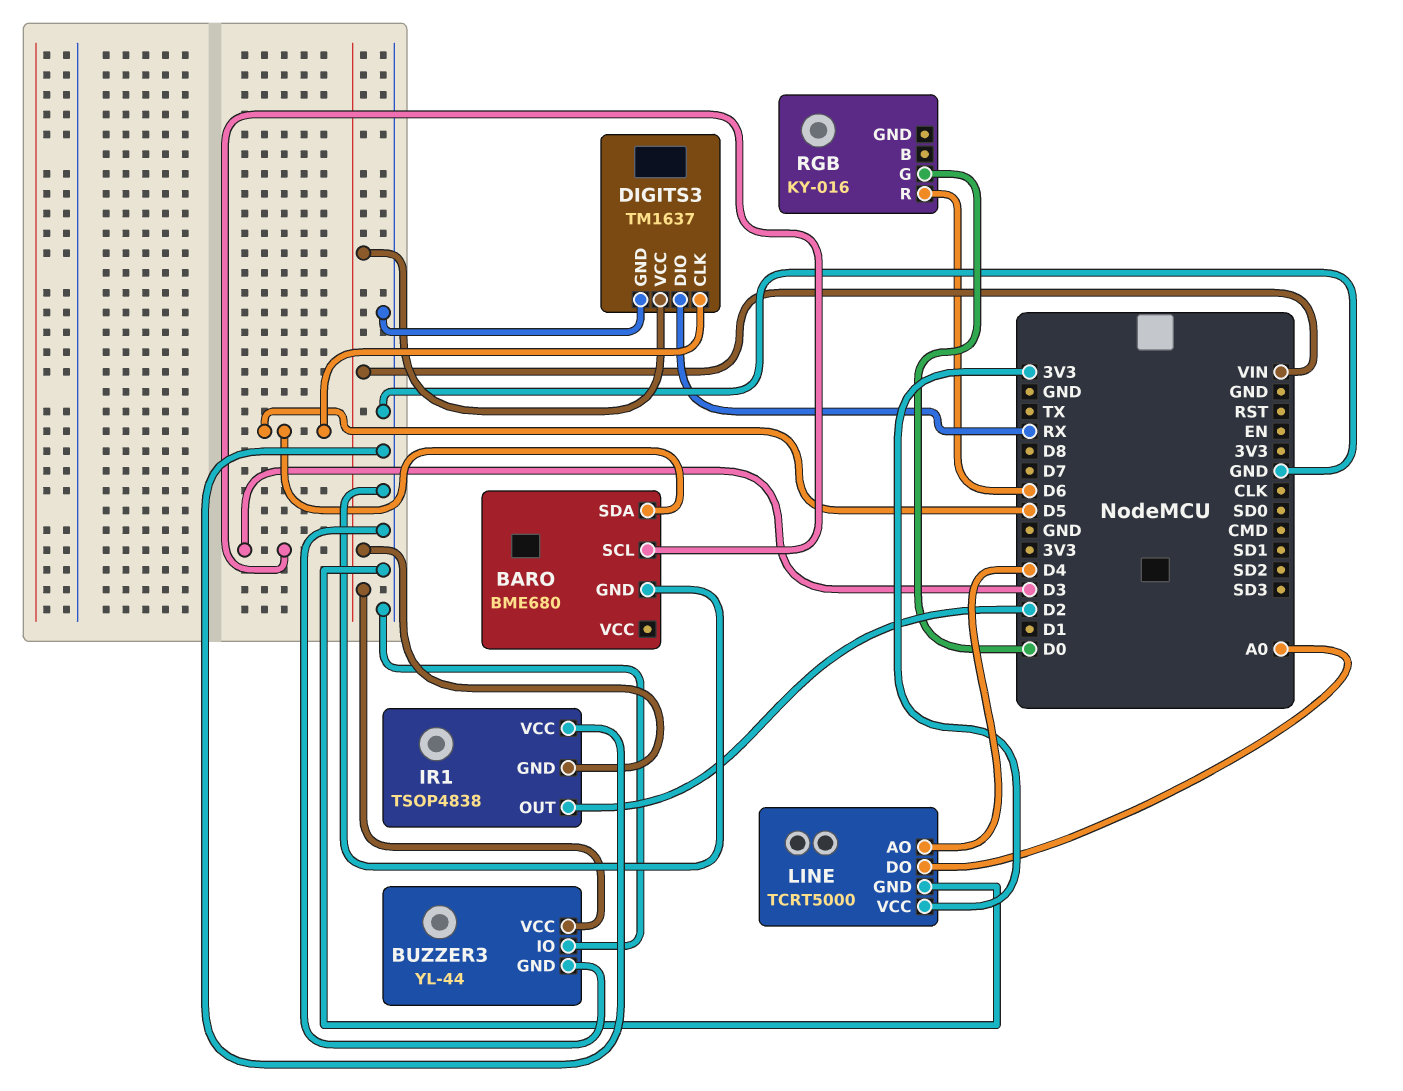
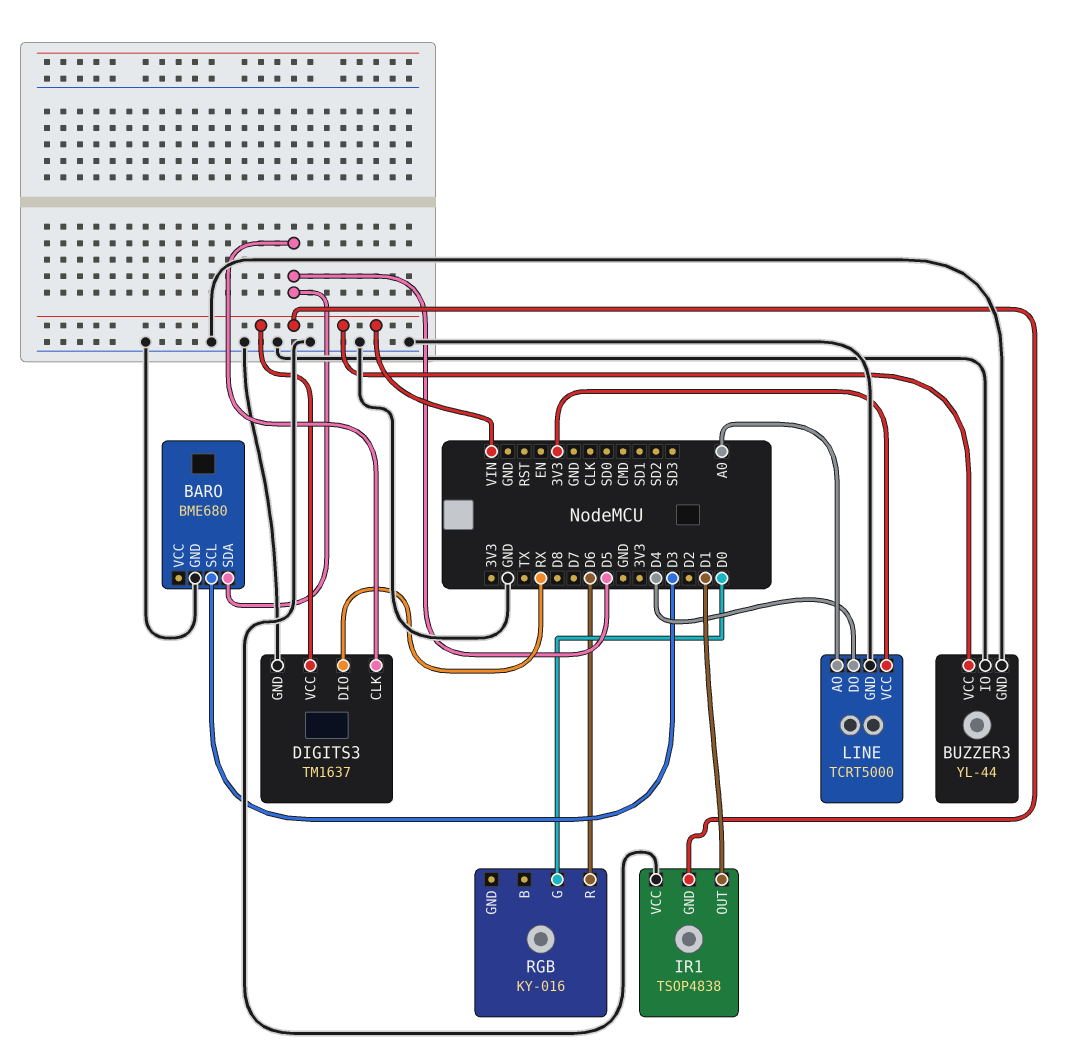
IR1 pin OUT: D2 -> D1
LINE pin AO: D4 -> A0
LINE pin DO: A0 -> D4

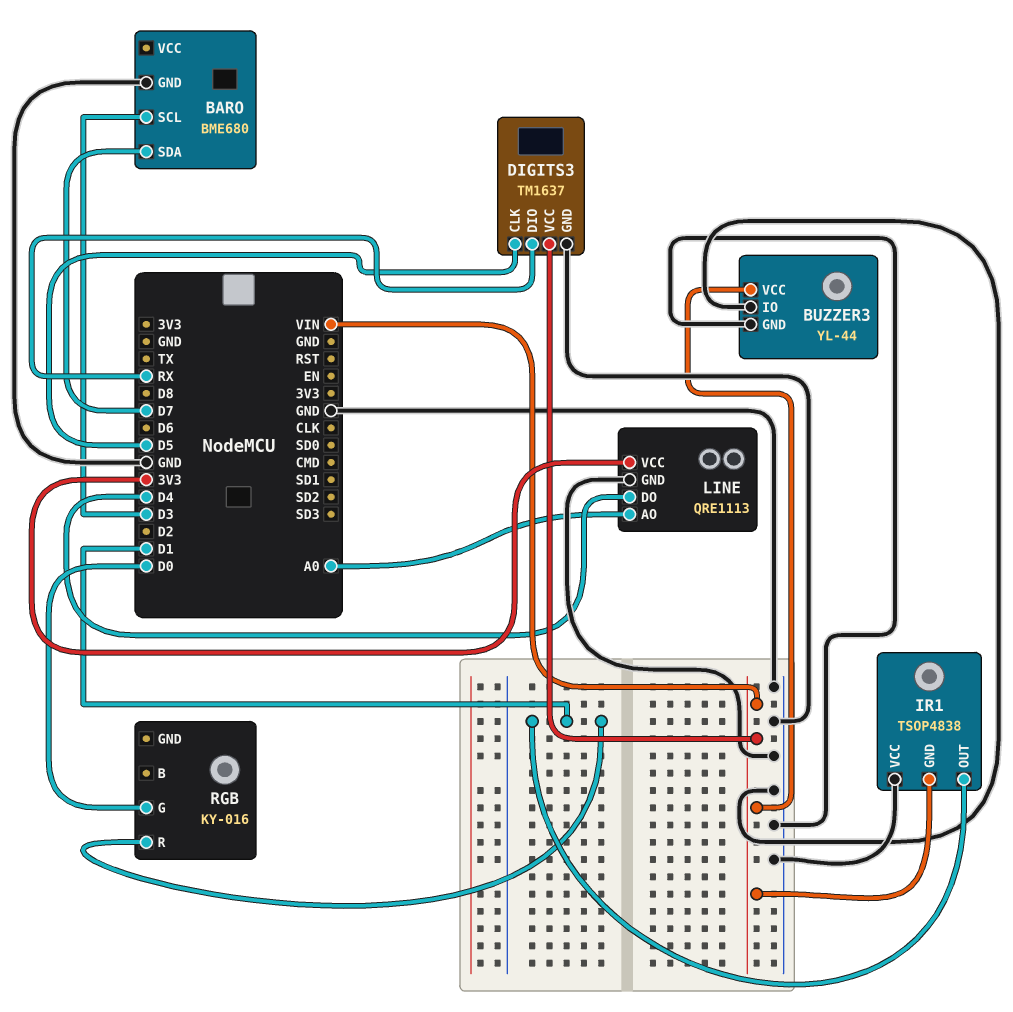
BARO pin SDA: D5 -> D7
LINE: TCRT5000 -> QRE1113
RGB pin R: D6 -> D1

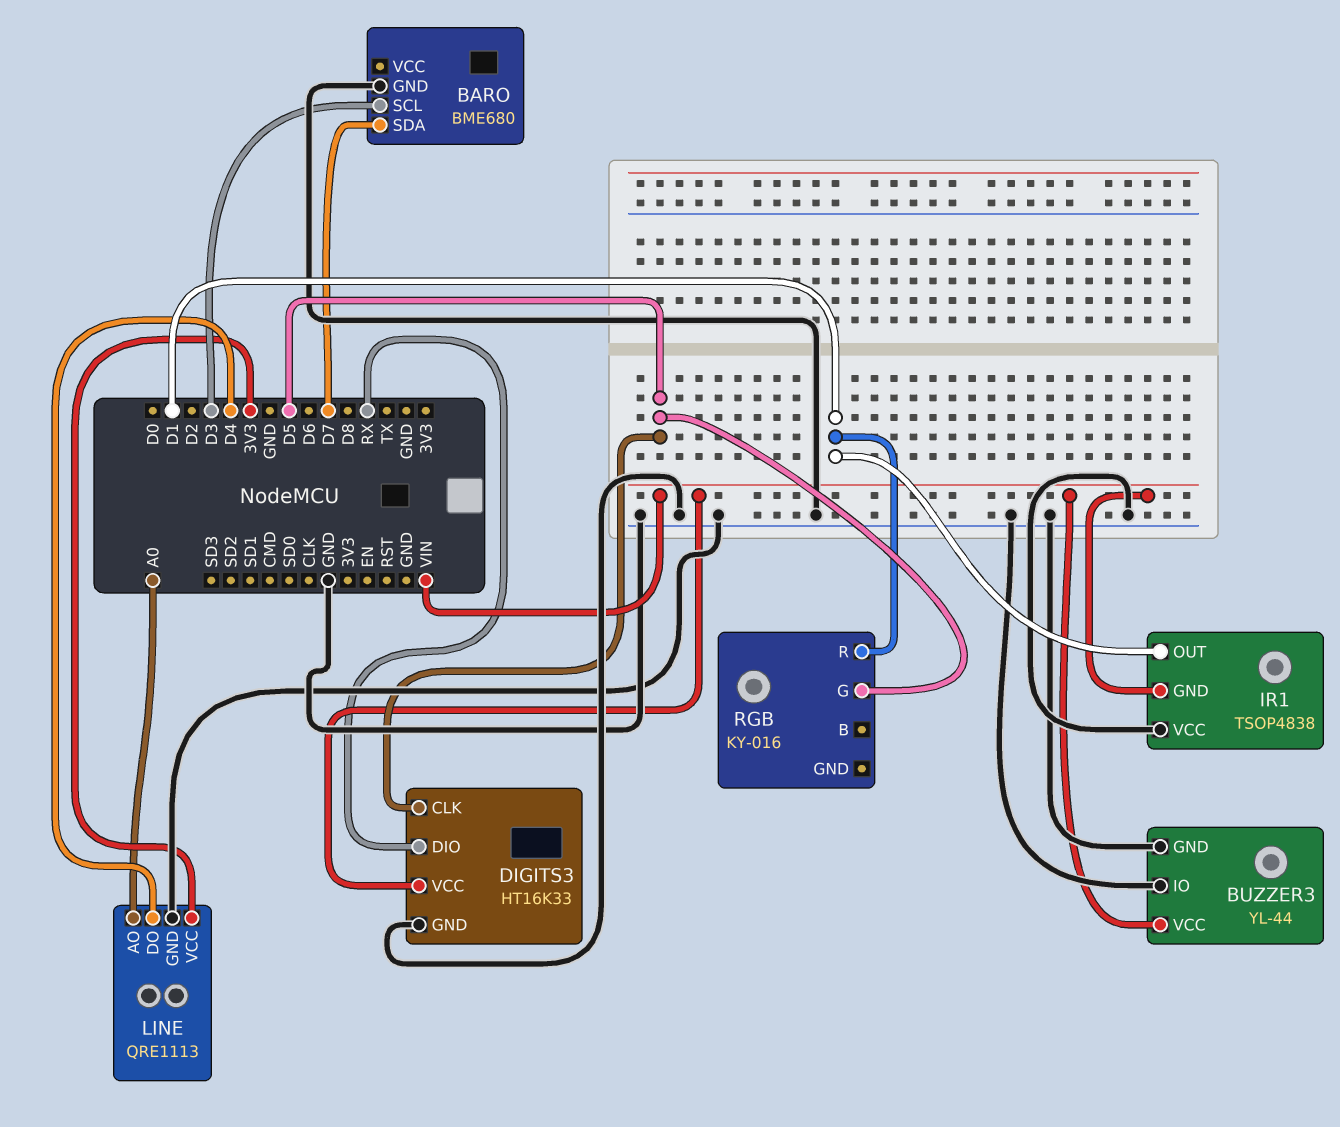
DIGITS3: TM1637 -> HT16K33
RGB pin G: D0 -> D5

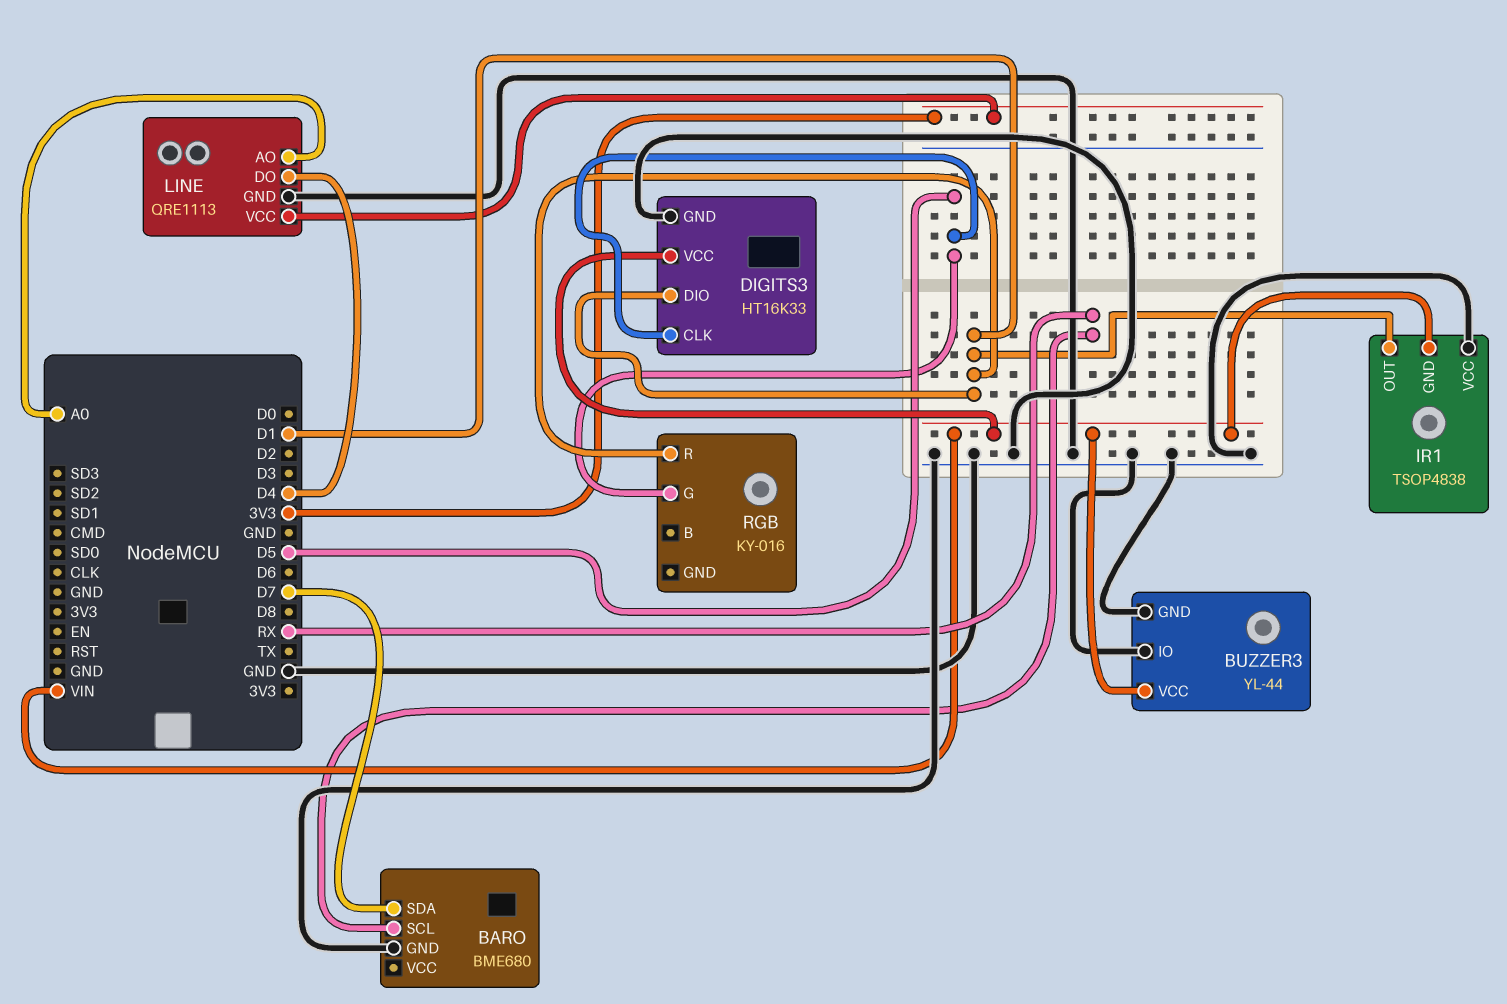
BARO pin SCL: D3 -> RX
DIGITS3 pin DIO: RX -> D1

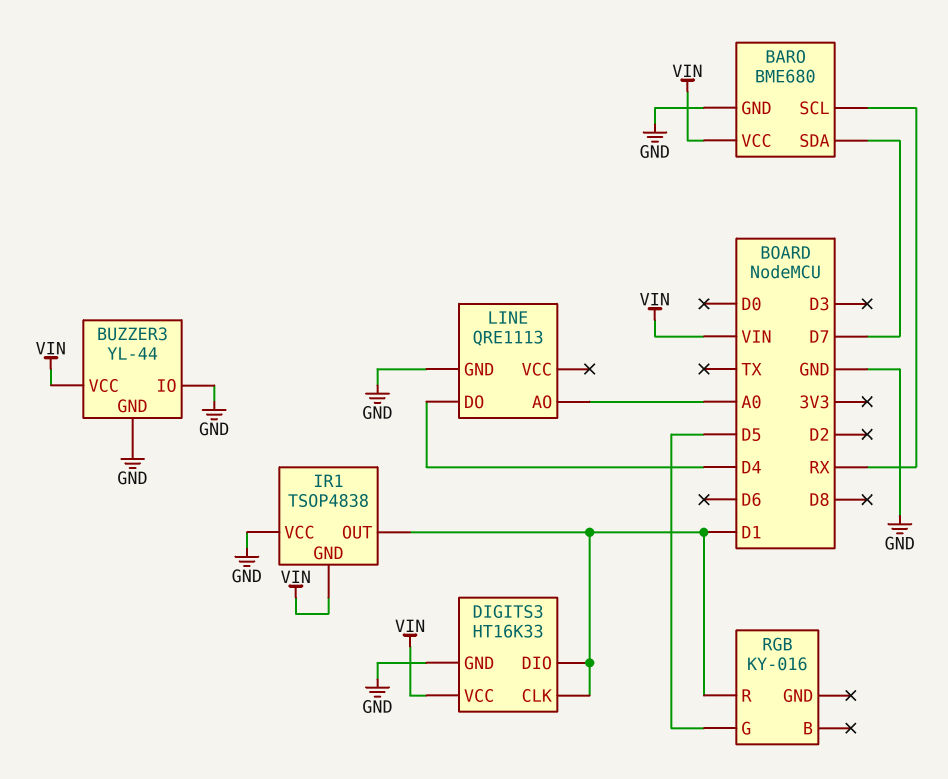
BARO pin VCC: none -> VIN
DIGITS3 pin CLK: D5 -> D1
LINE pin VCC: 3V3 -> none

